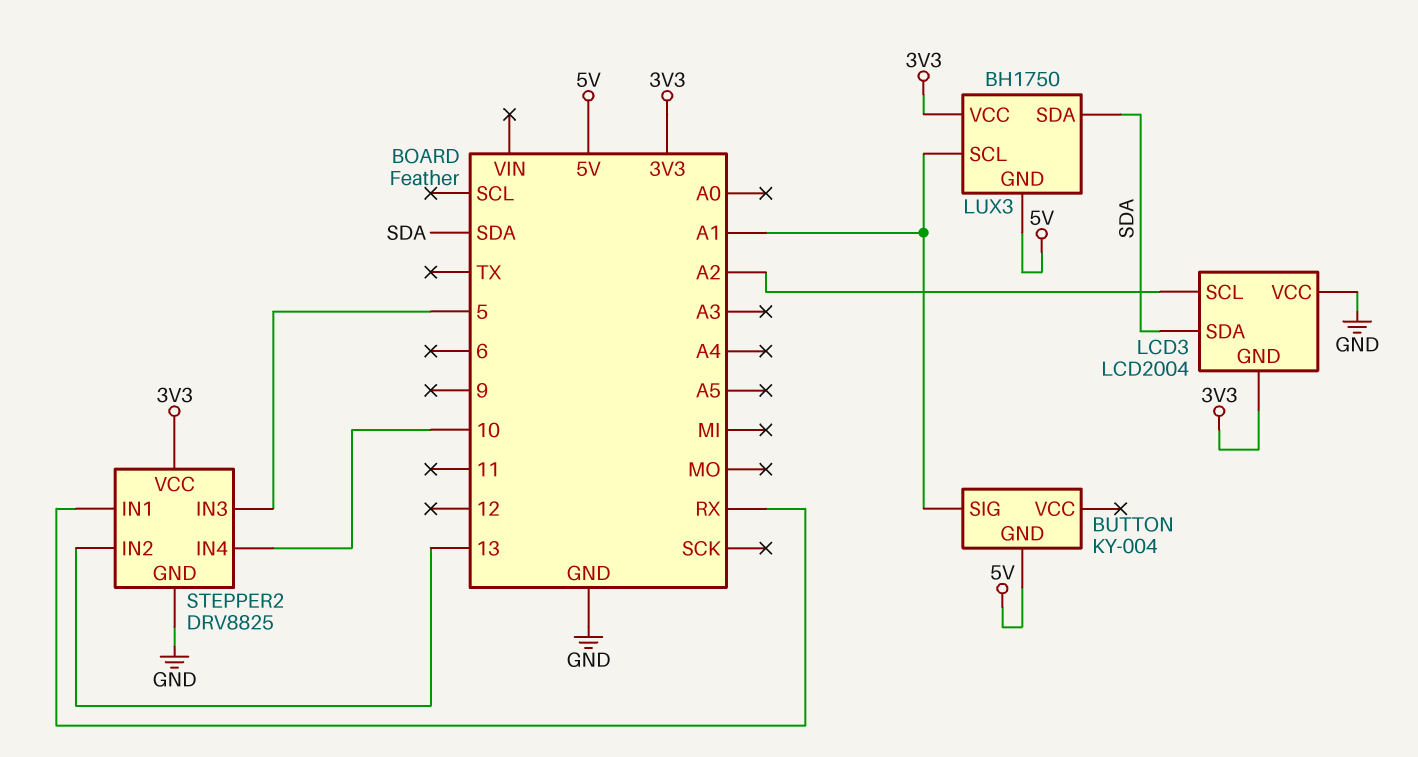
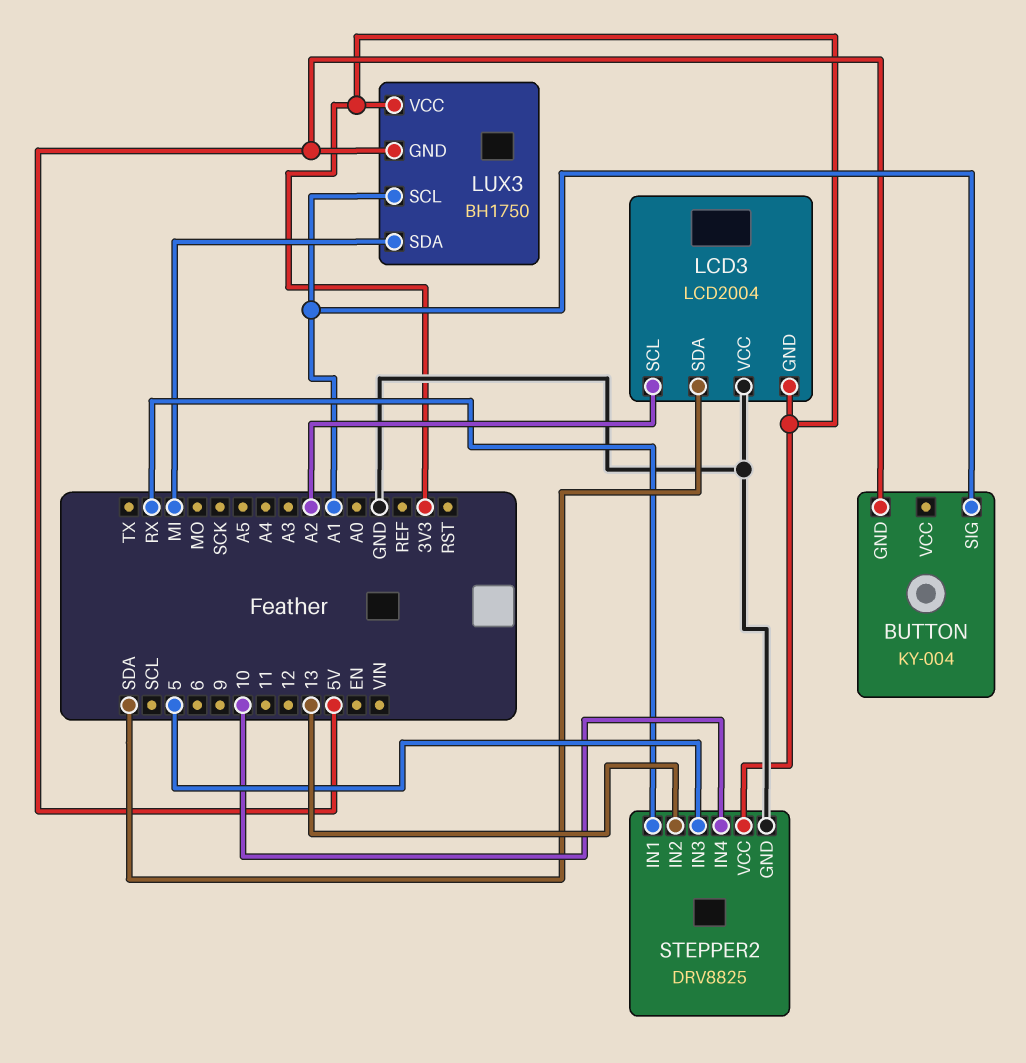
LUX3 pin SDA: SDA -> MI

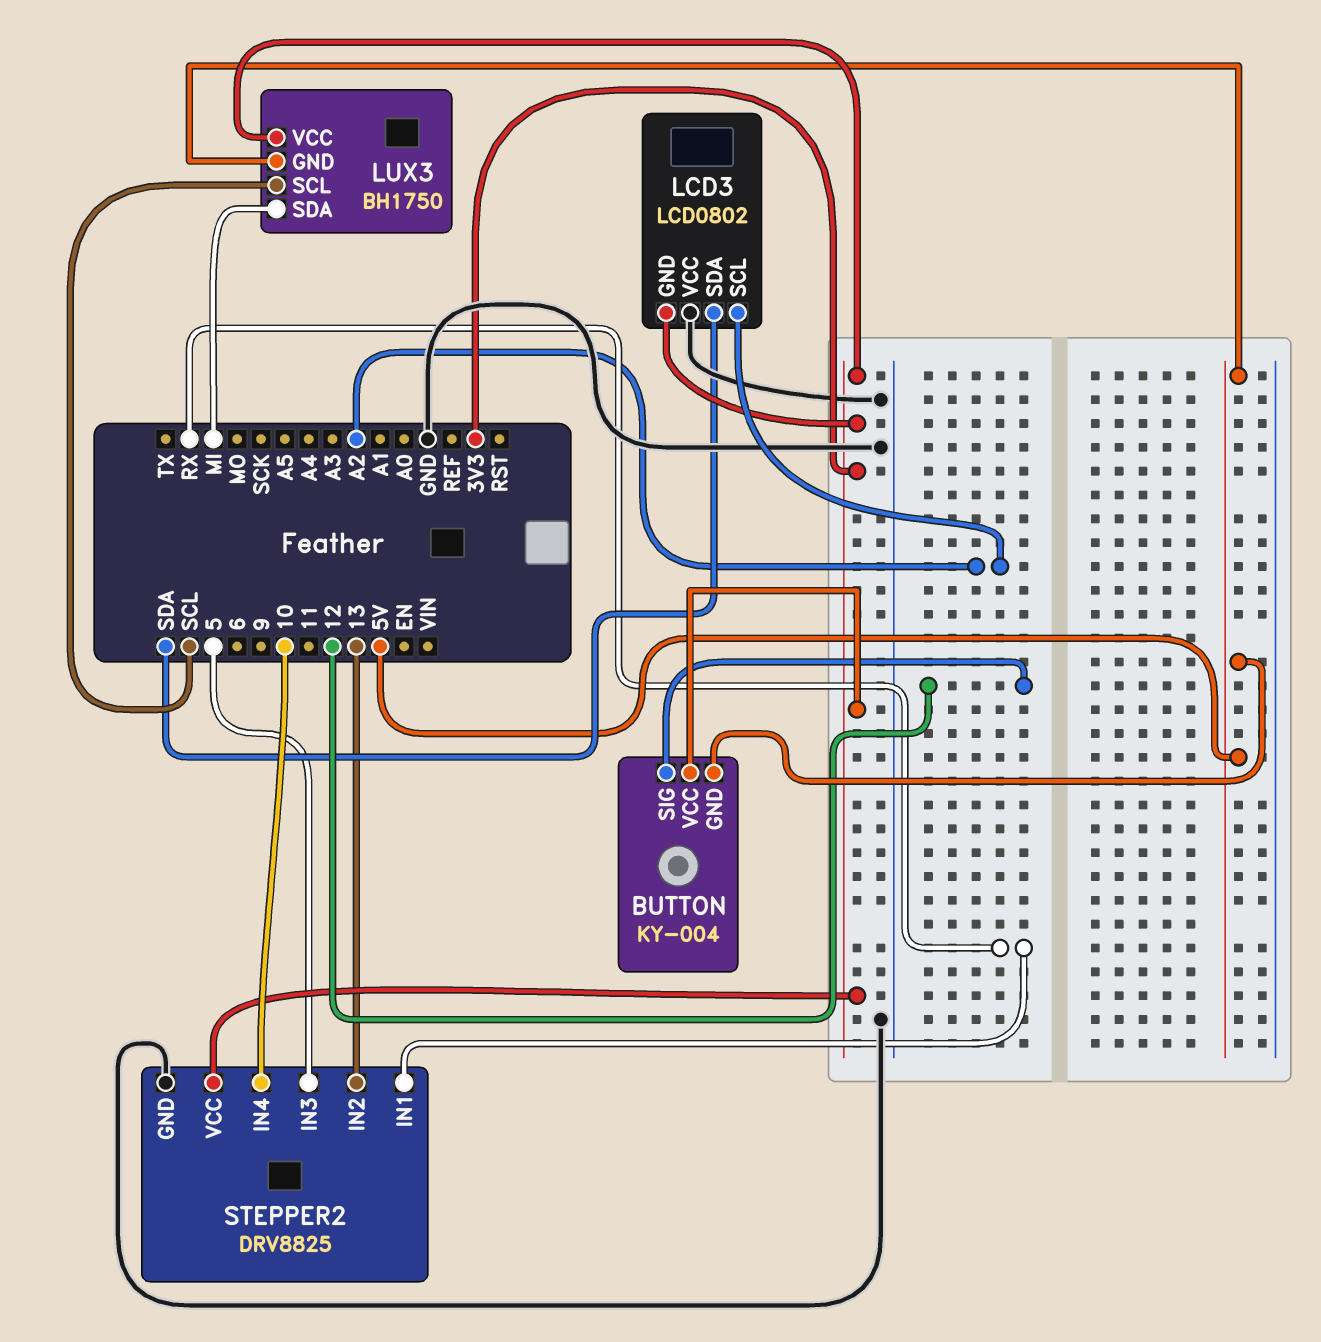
BUTTON pin SIG: A1 -> 12
BUTTON pin VCC: none -> 3V3
LCD3: LCD2004 -> LCD0802
LUX3 pin SCL: A1 -> SCL

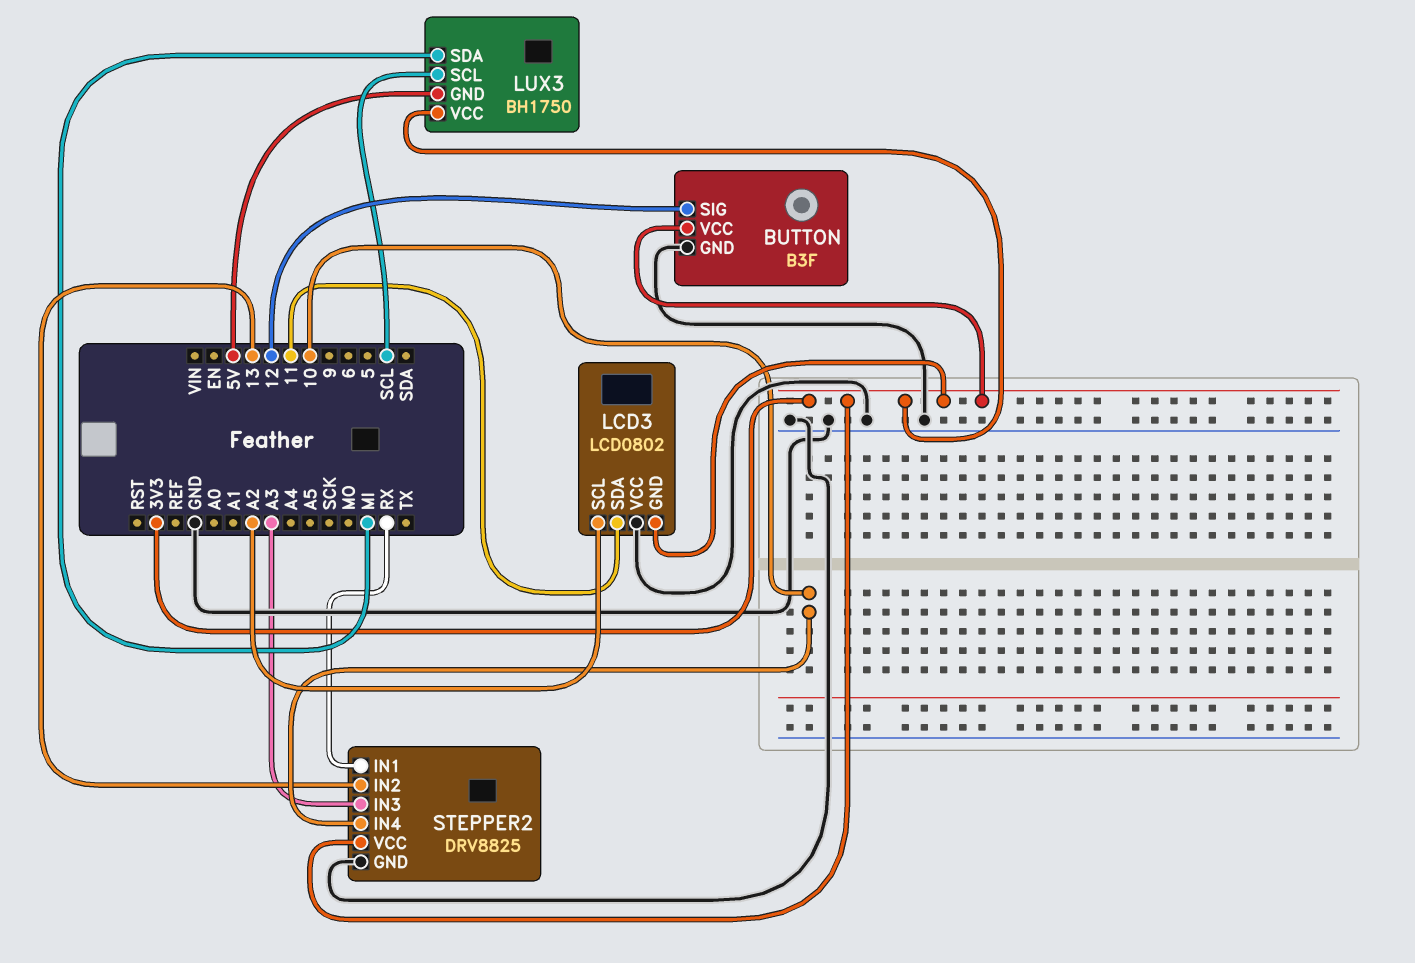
BUTTON: KY-004 -> B3F
BUTTON pin GND: 5V -> GND
LCD3 pin SDA: SDA -> 11
STEPPER2 pin IN3: 5 -> A3

